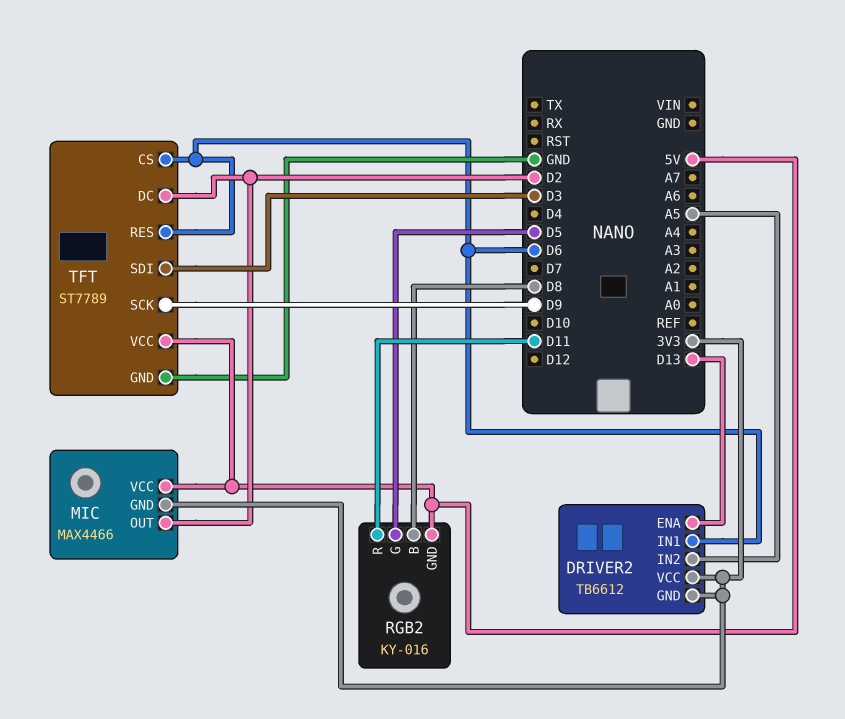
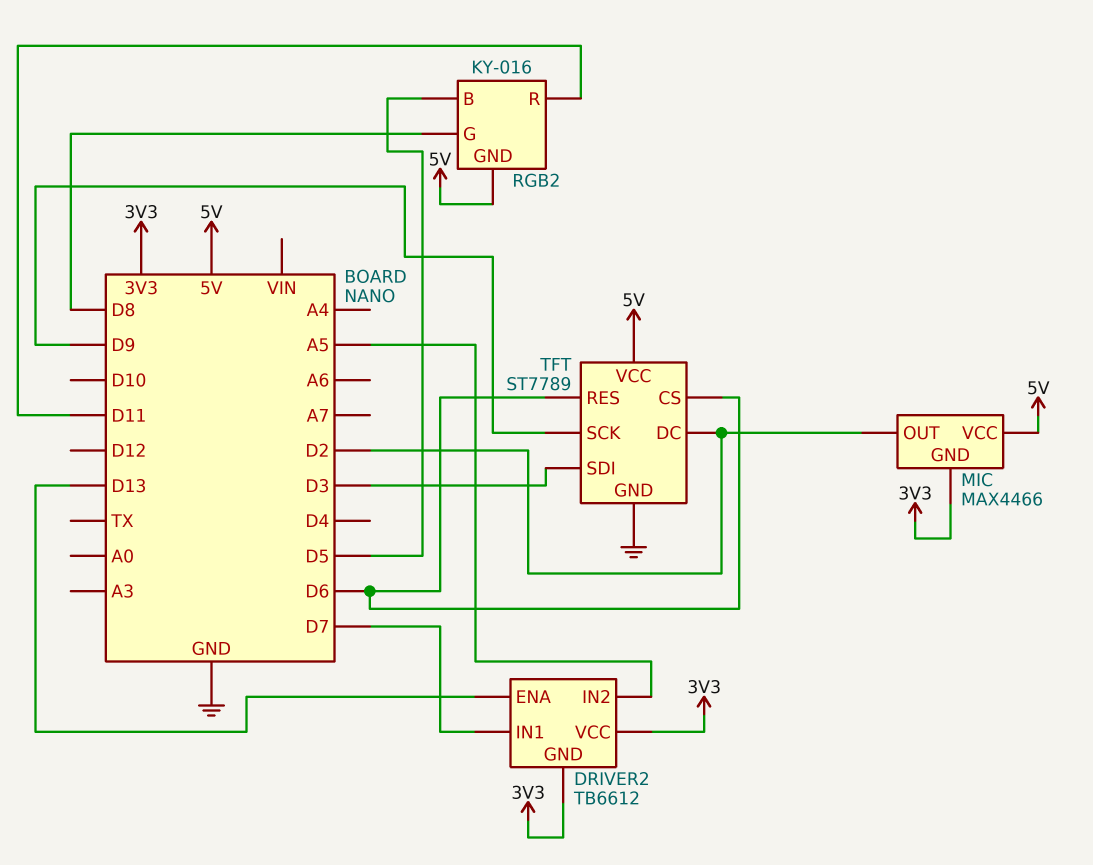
DRIVER2 pin IN1: D6 -> D7
RGB2 pin B: D8 -> D5
RGB2 pin G: D5 -> D8

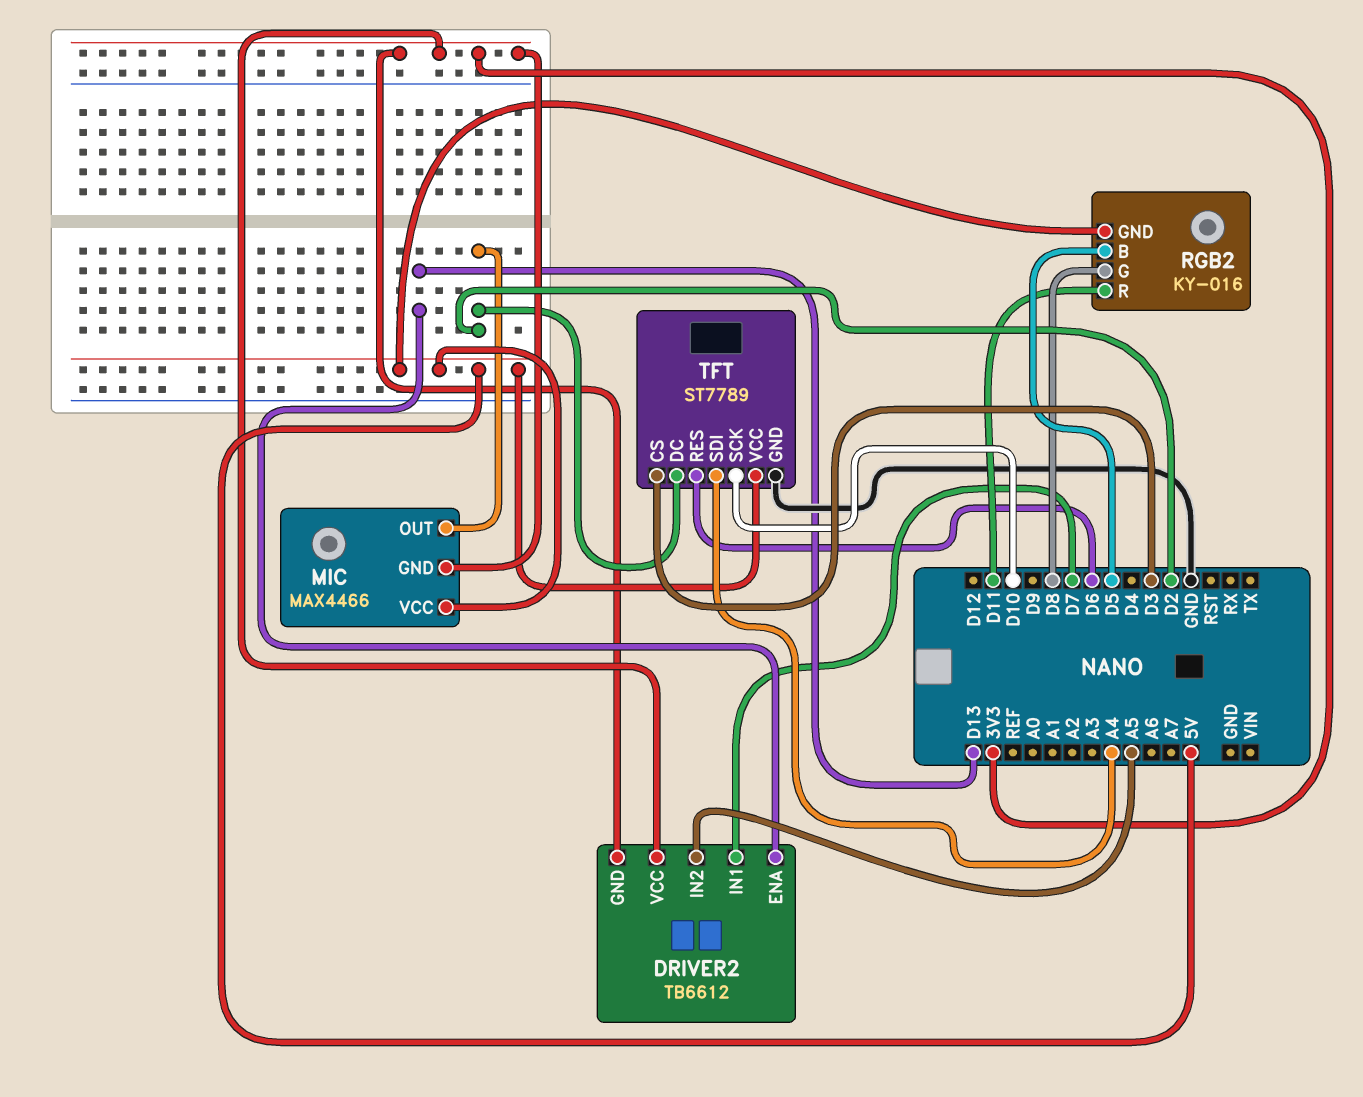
TFT pin CS: D6 -> D3
TFT pin SCK: D9 -> D10
TFT pin SDI: D3 -> A4

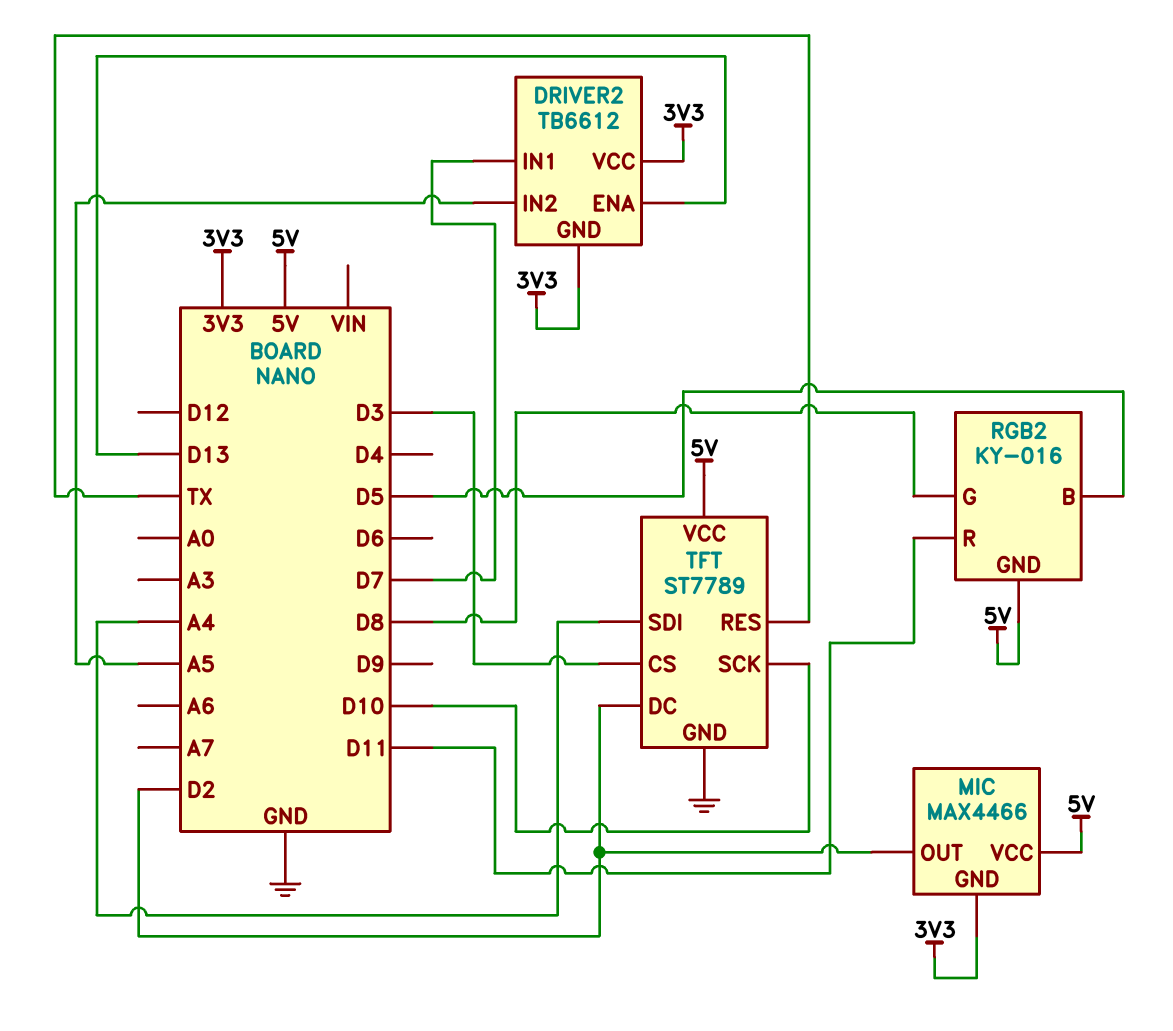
TFT pin RES: D6 -> TX

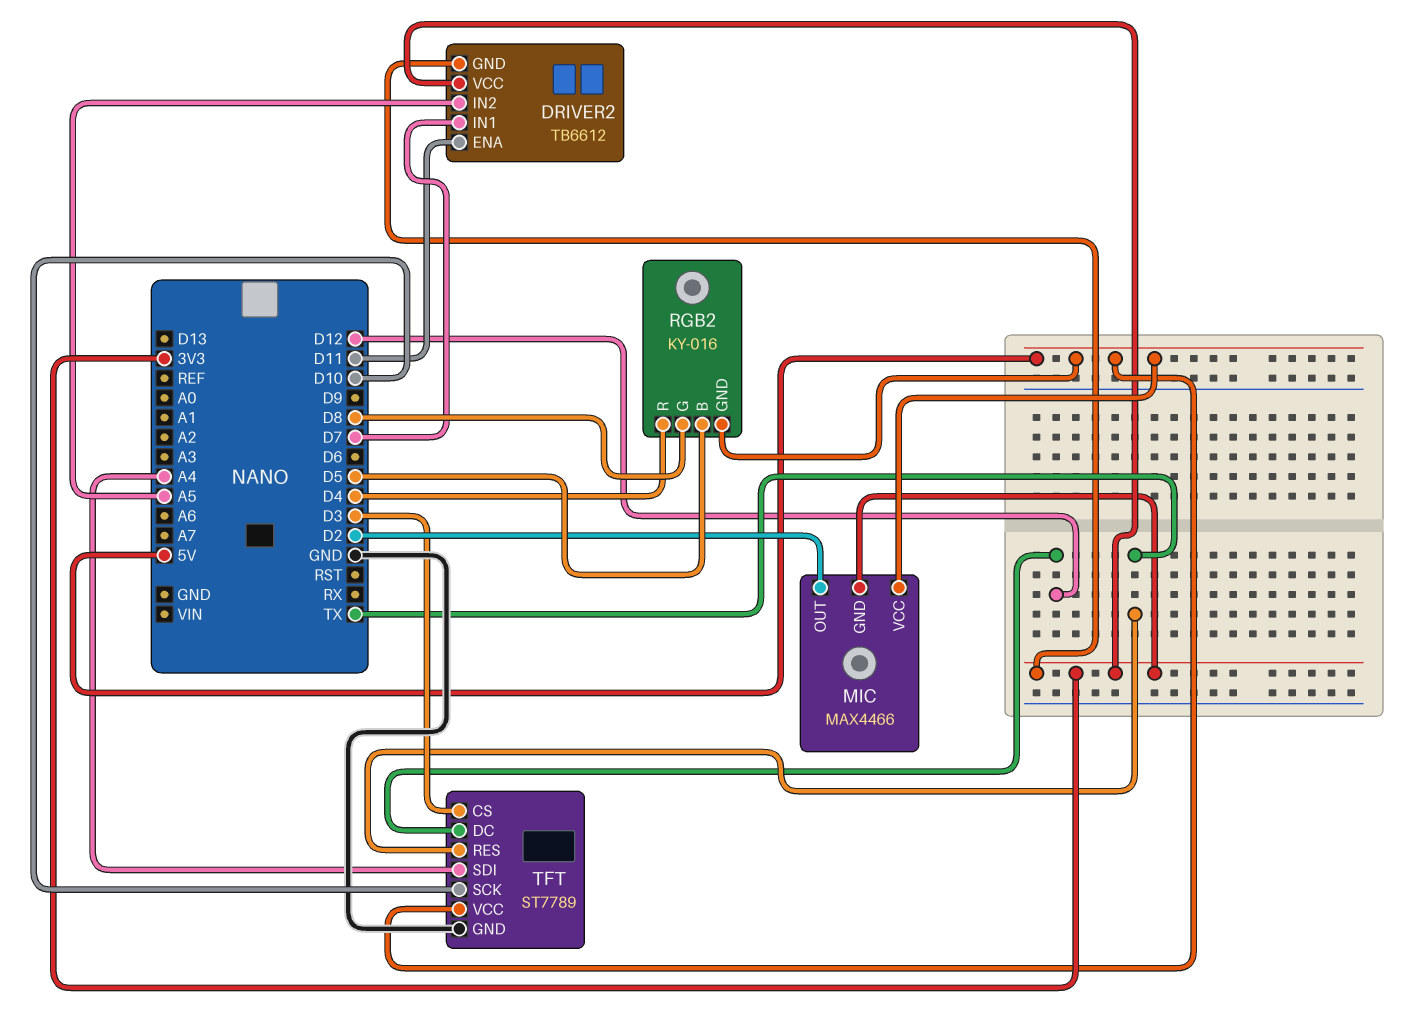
DRIVER2 pin ENA: D13 -> D11
RGB2 pin R: D11 -> D4
TFT pin DC: D2 -> D12

